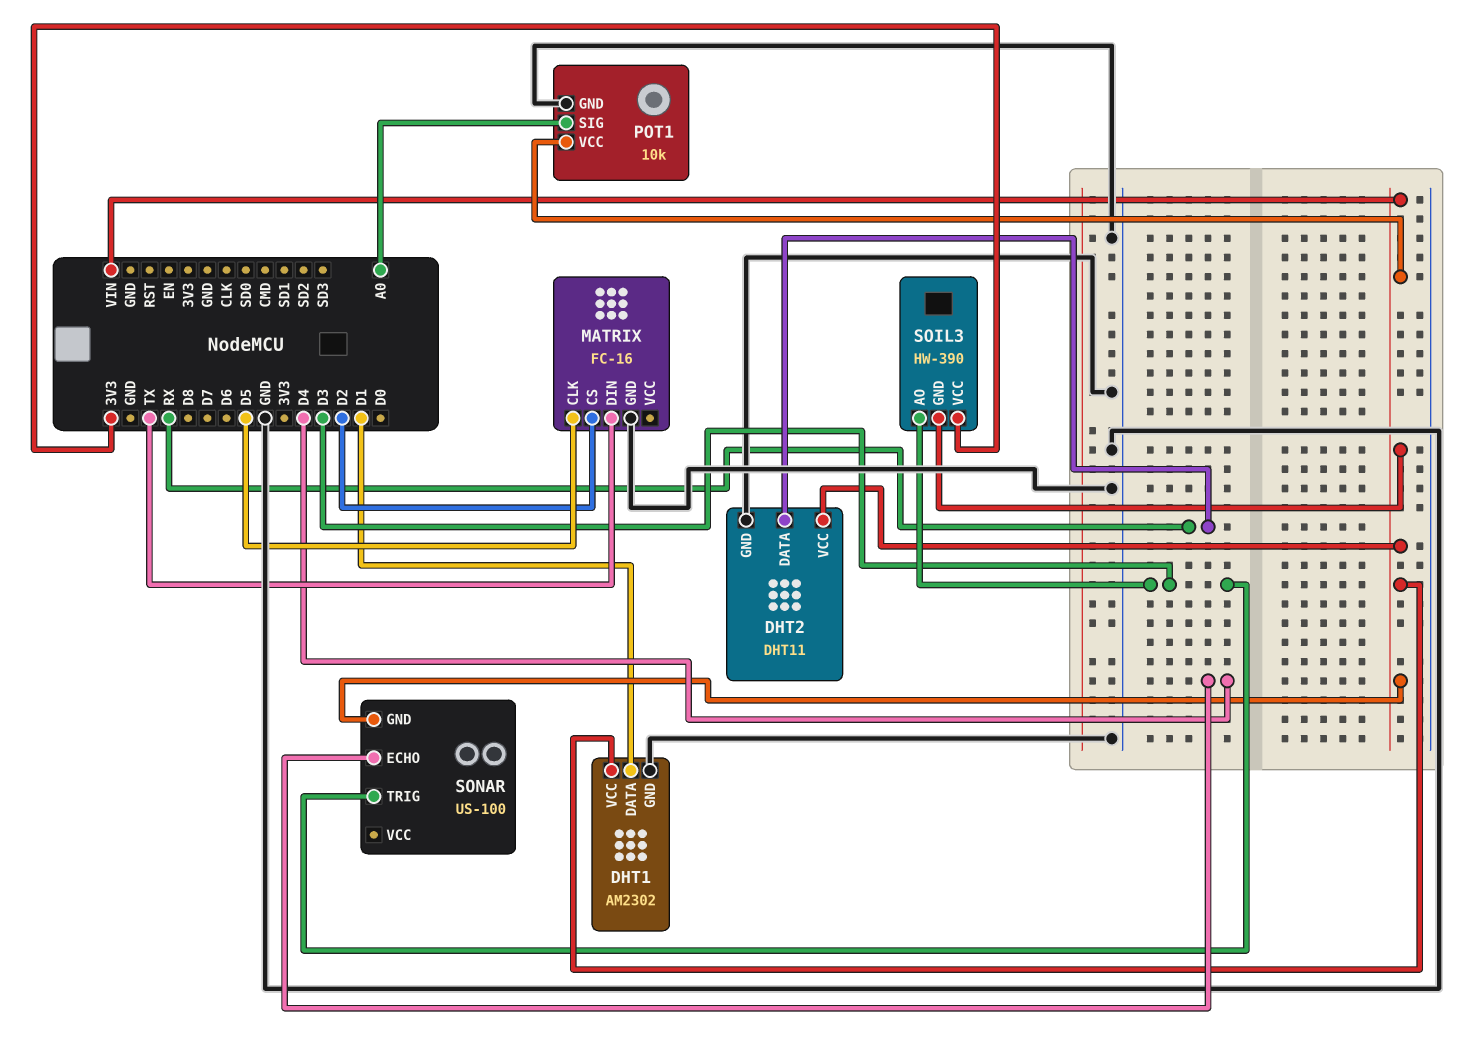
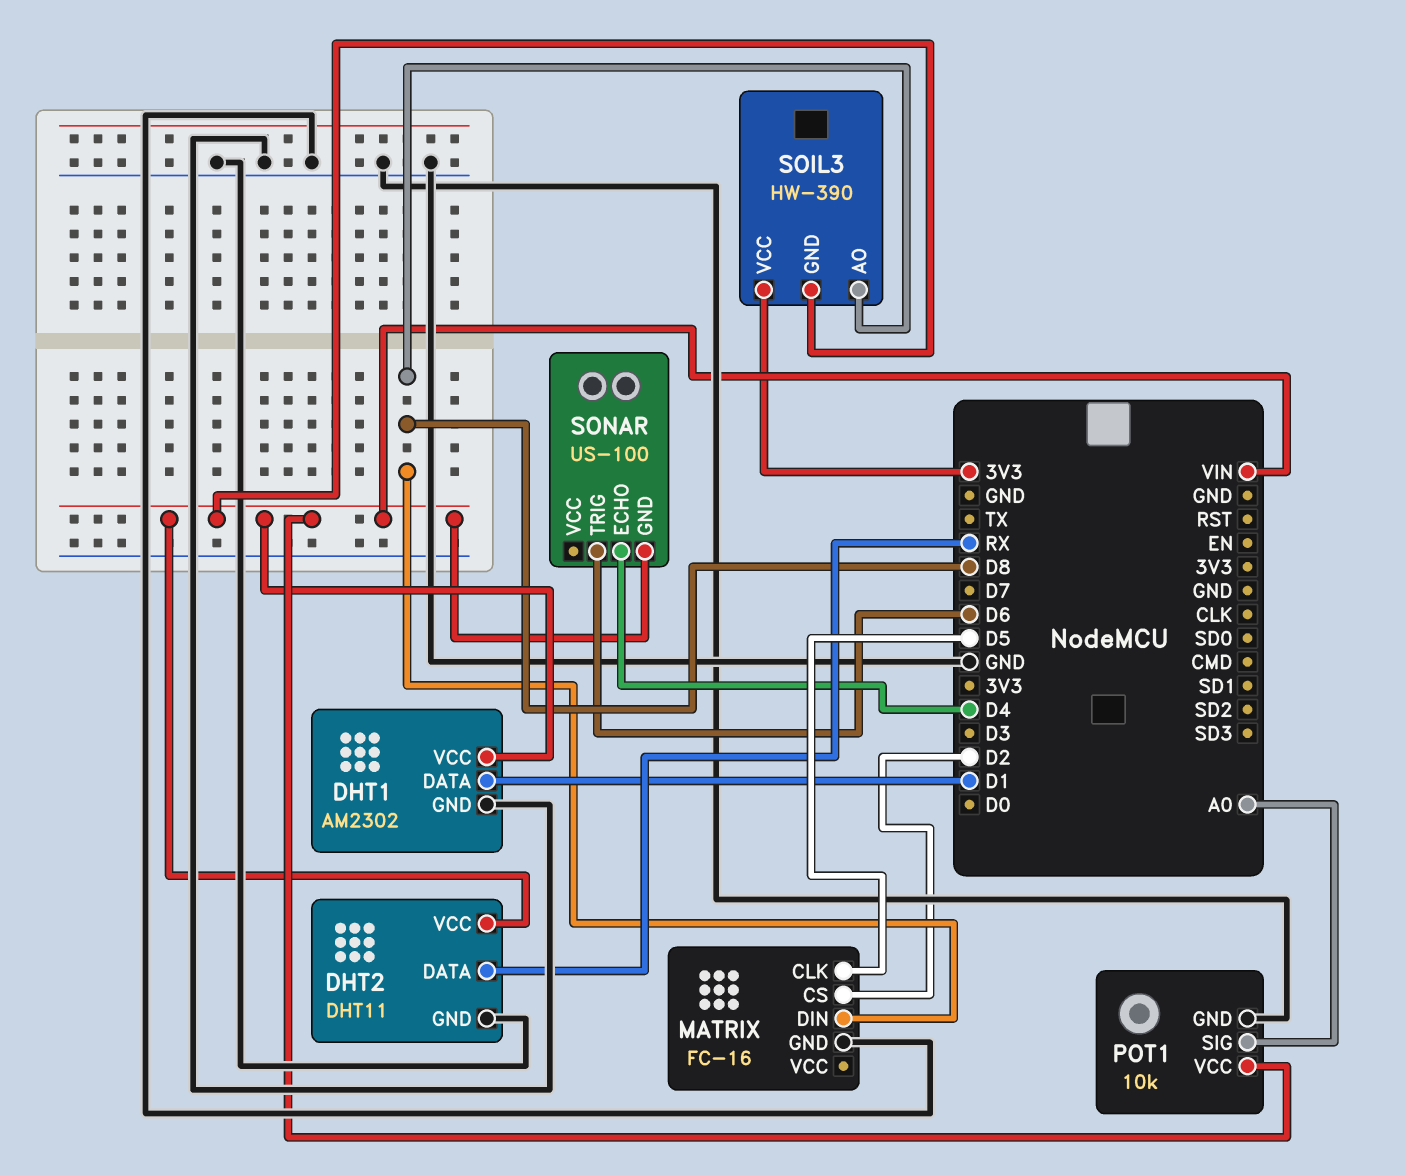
MATRIX pin DIN: TX -> D8
SOIL3 pin AO: D3 -> D8
SONAR pin TRIG: D3 -> D6

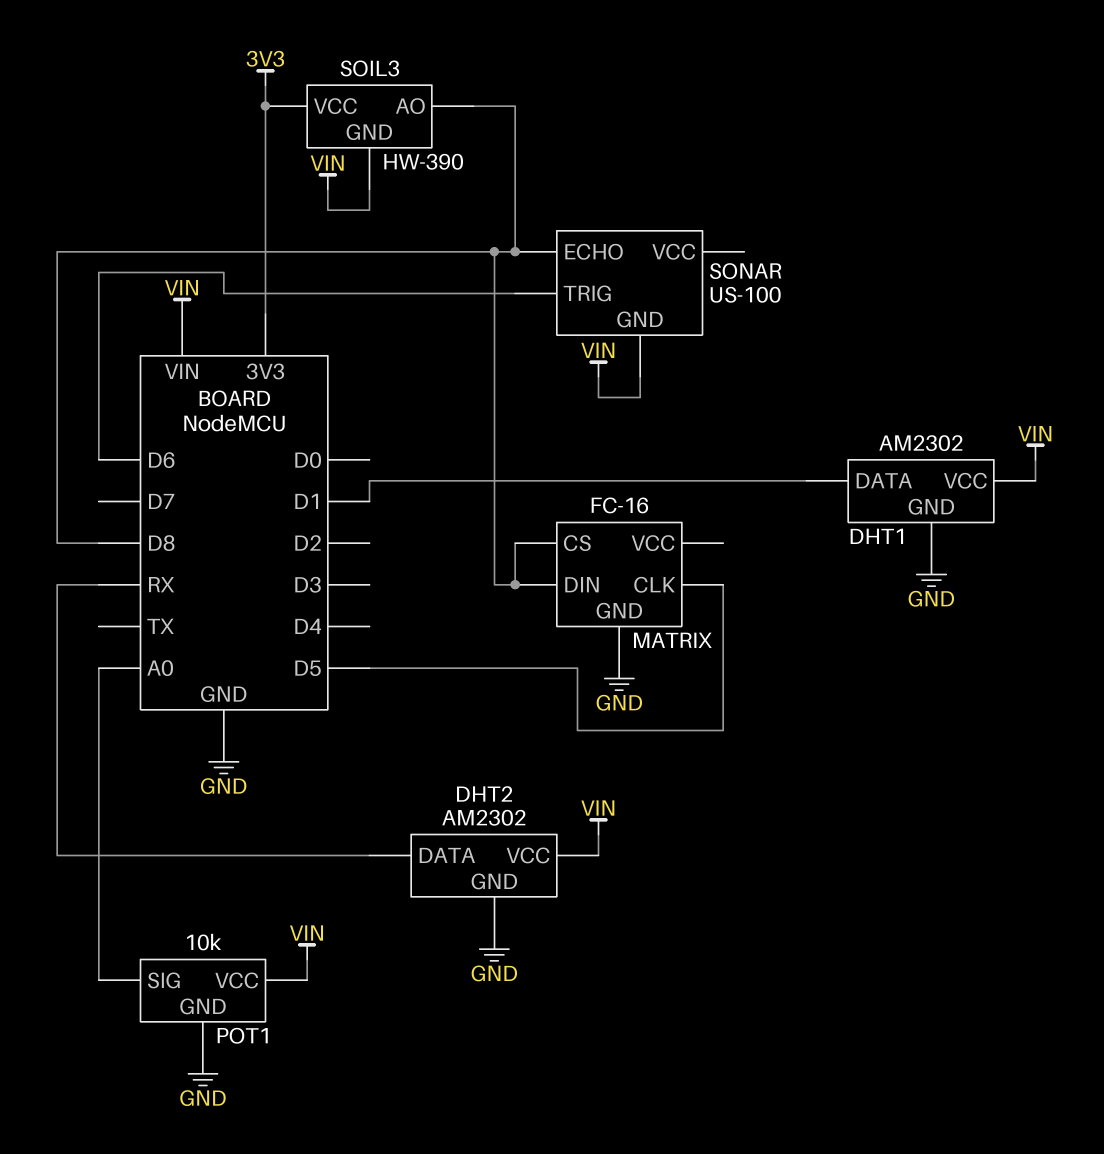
DHT2: DHT11 -> AM2302
MATRIX pin CS: D2 -> D8
SONAR pin ECHO: D4 -> D8

